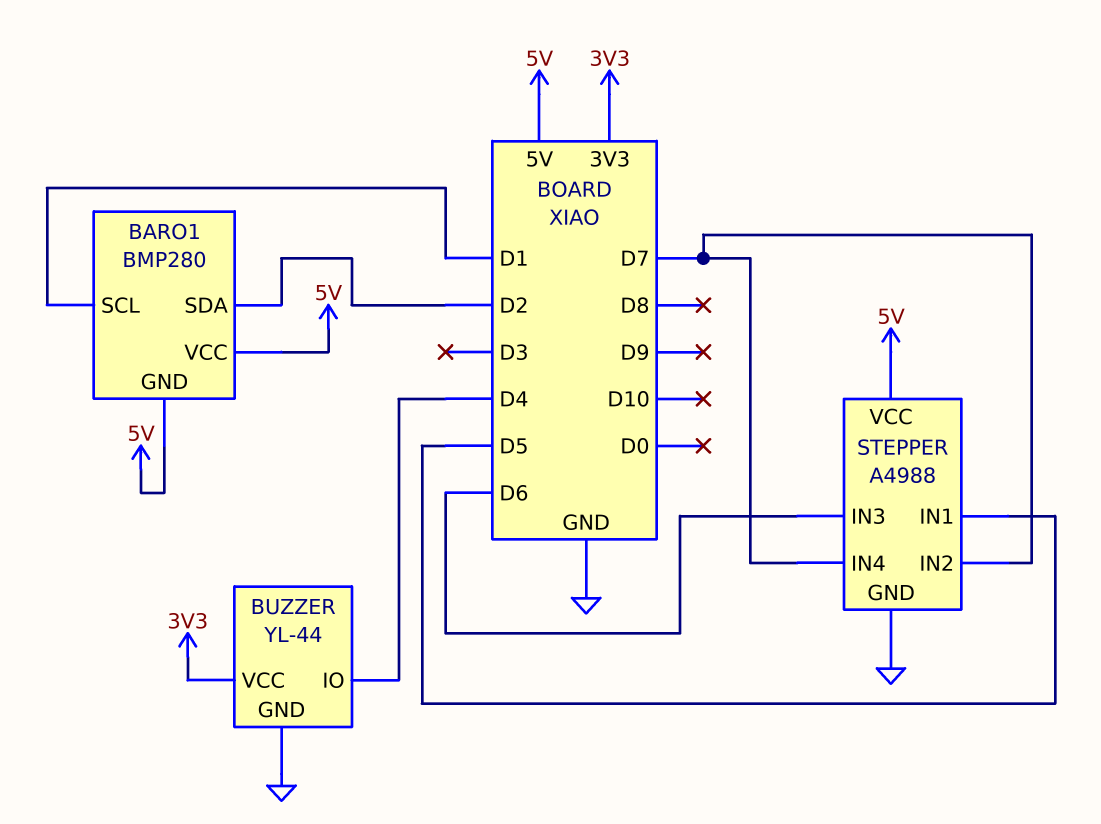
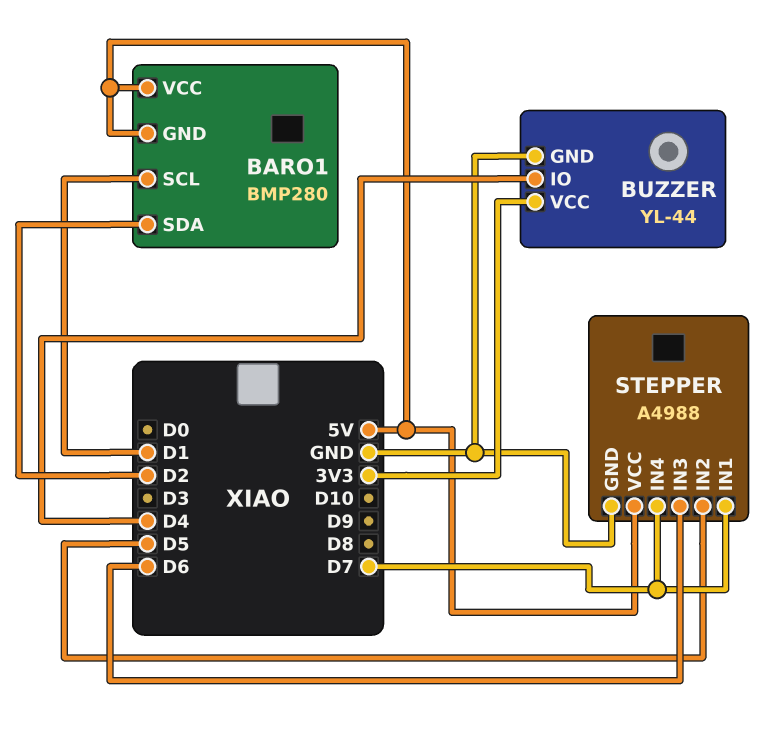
STEPPER pin IN1: D5 -> D7
STEPPER pin IN2: D7 -> D5

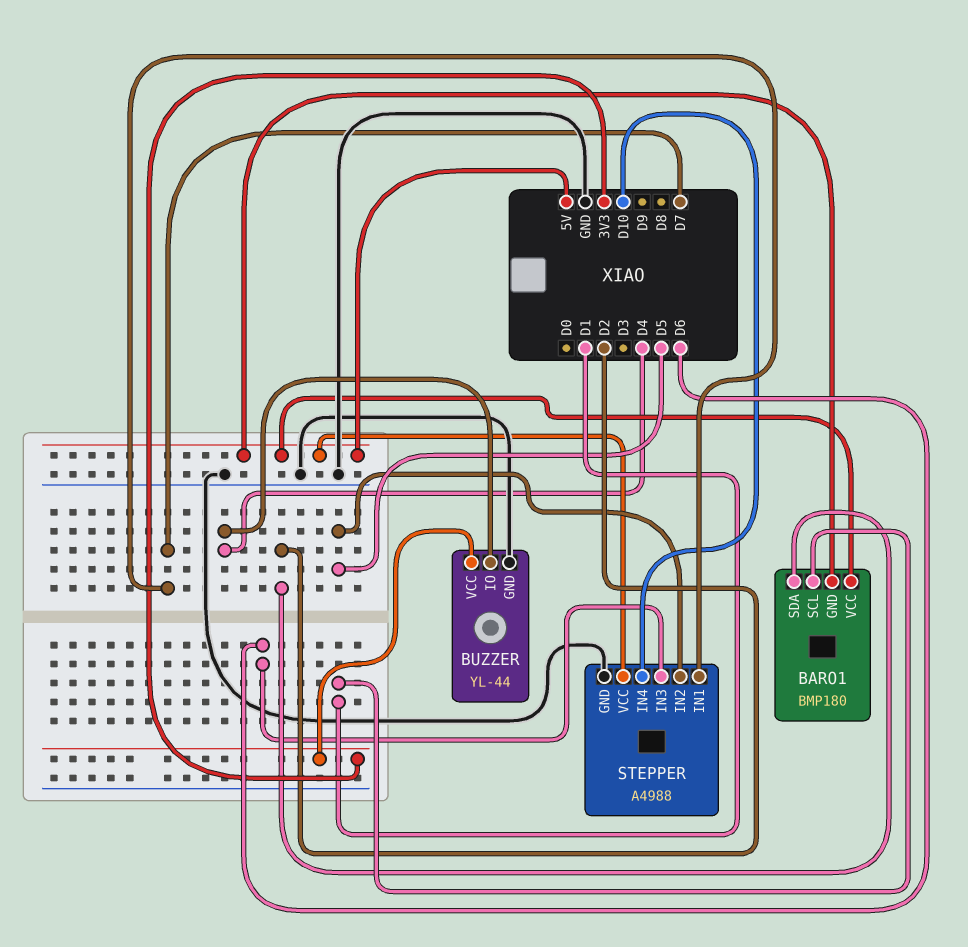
BARO1: BMP280 -> BMP180
STEPPER pin IN4: D7 -> D10

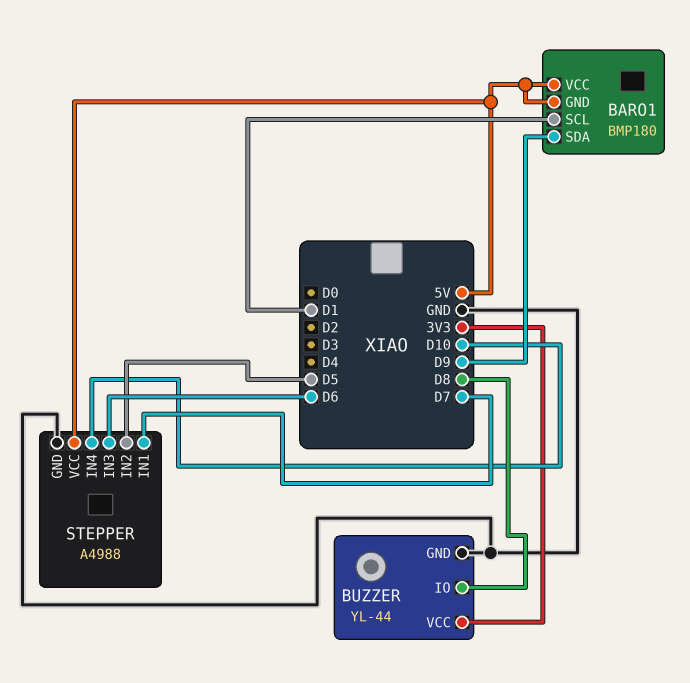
BARO1 pin SDA: D2 -> D9
BUZZER pin IO: D4 -> D8

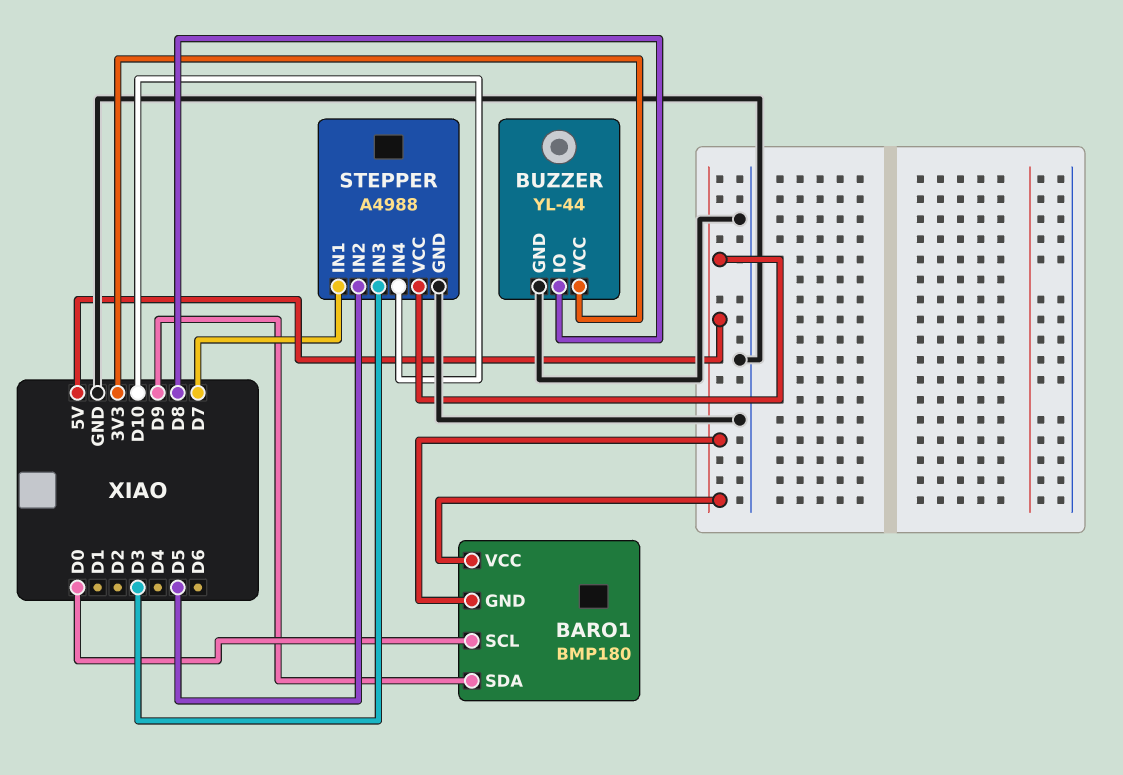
BARO1 pin SCL: D1 -> D0
STEPPER pin IN3: D6 -> D3

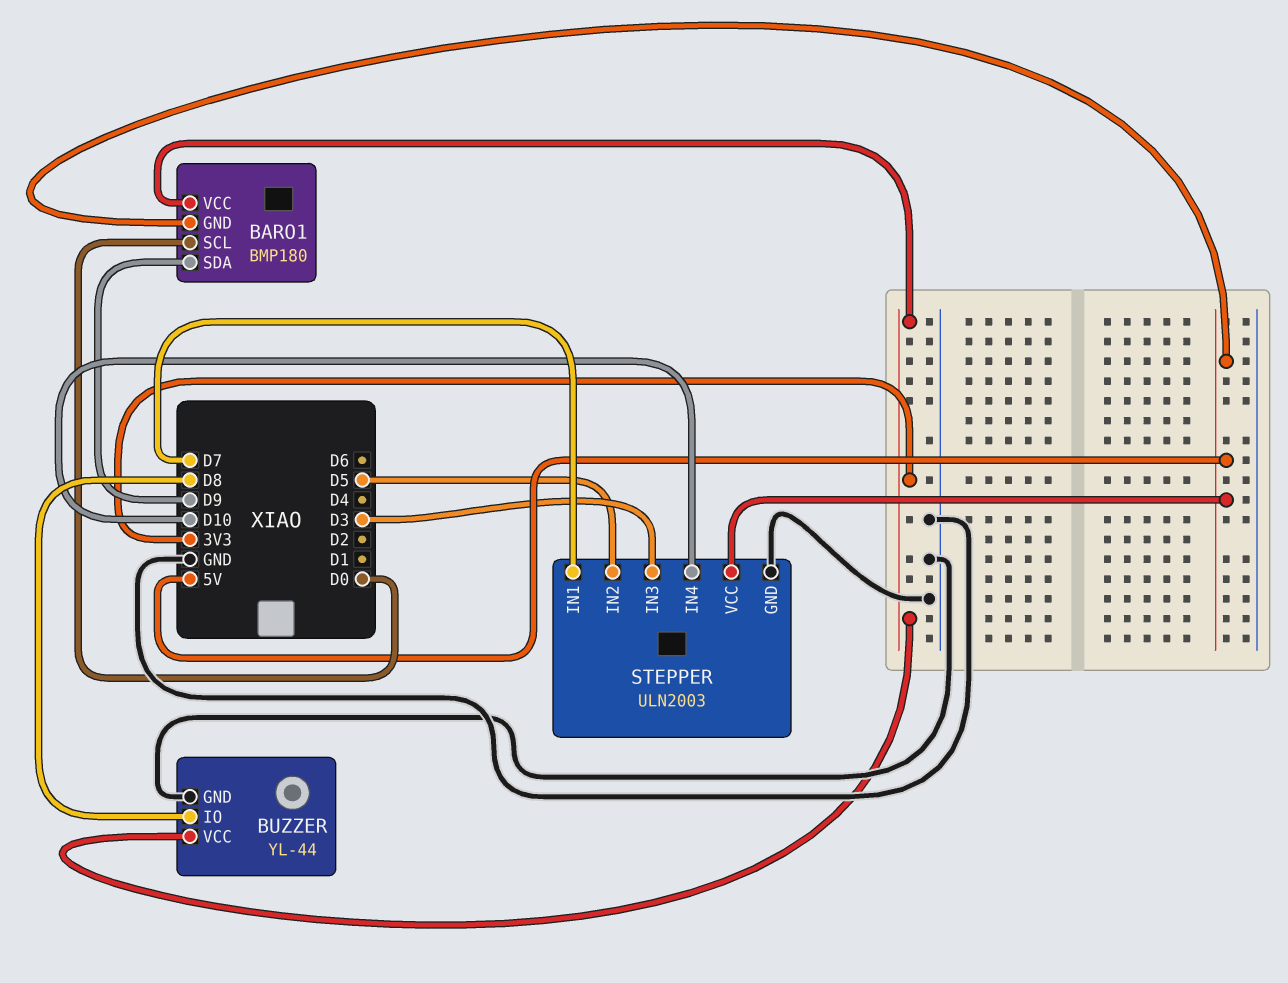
BARO1 pin VCC: 5V -> 3V3
STEPPER: A4988 -> ULN2003

